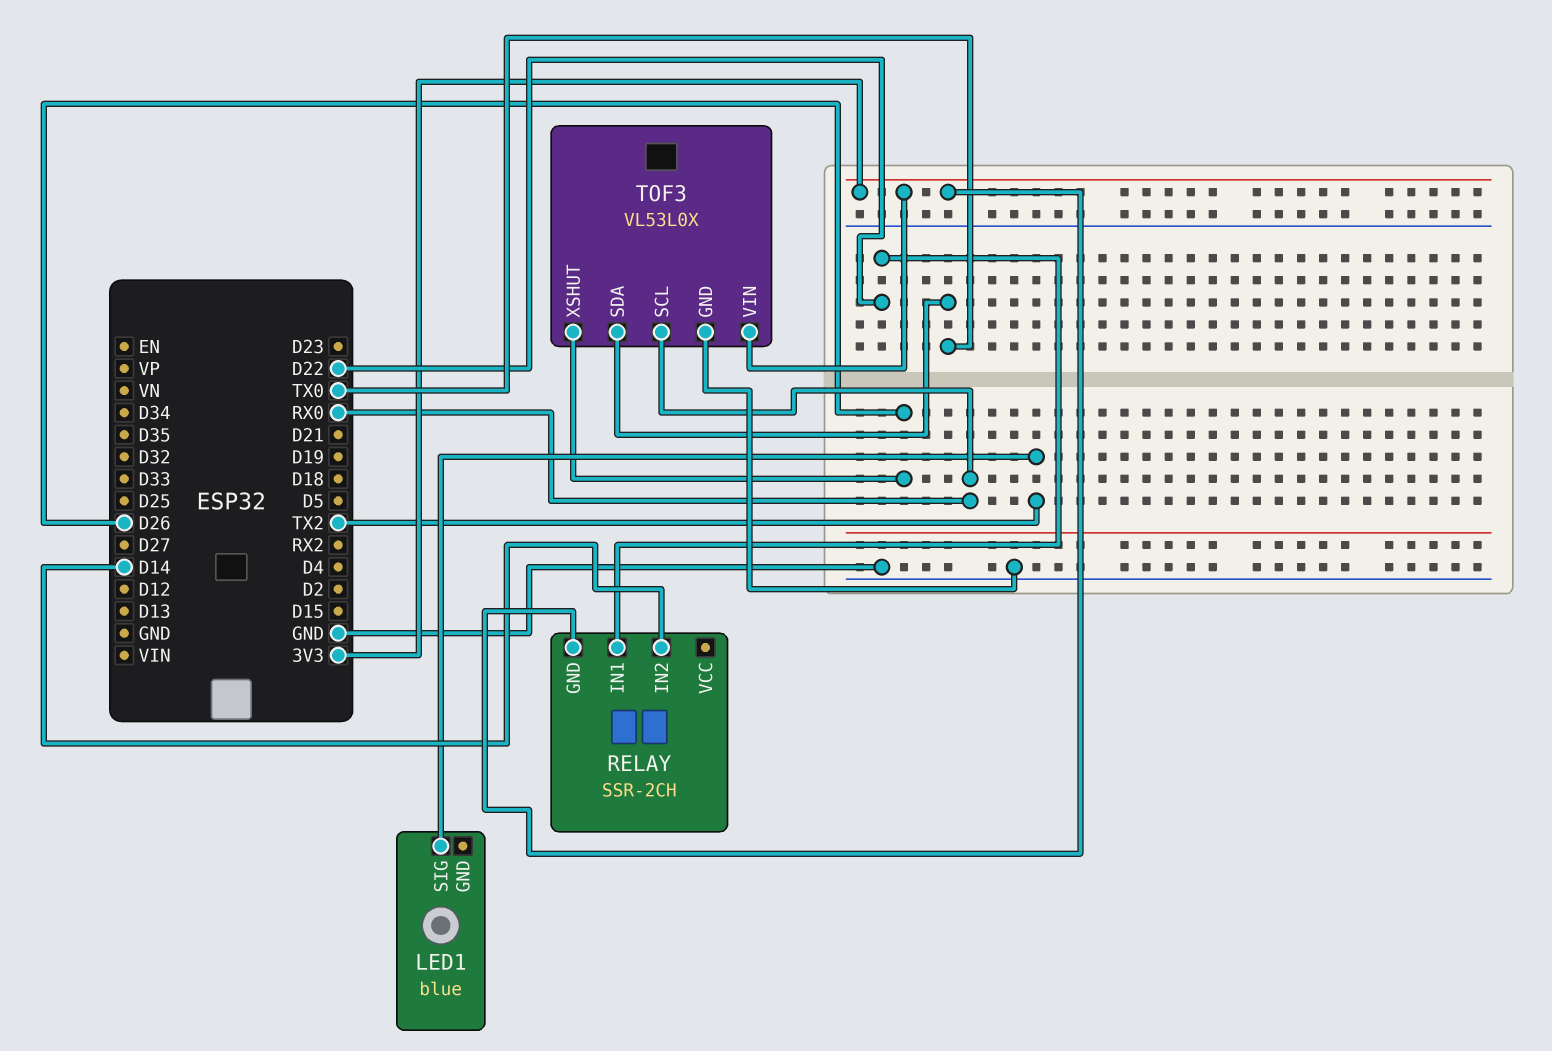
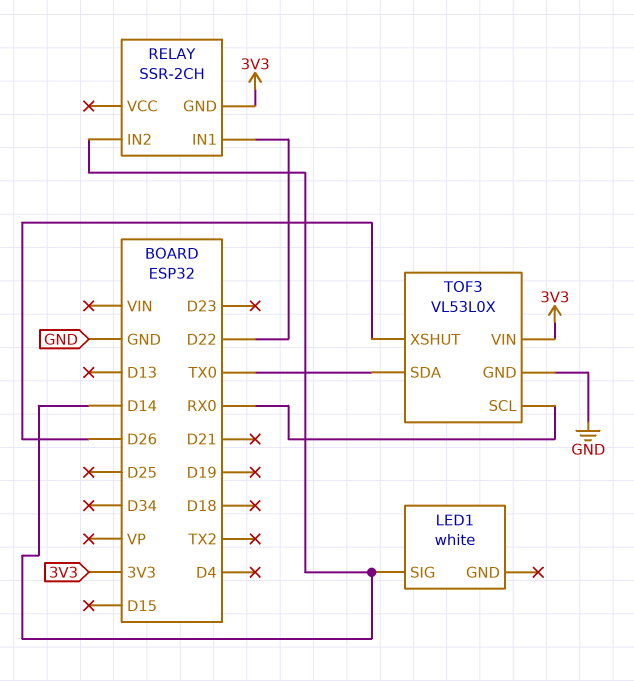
LED1: blue -> white
LED1 pin SIG: TX2 -> D14

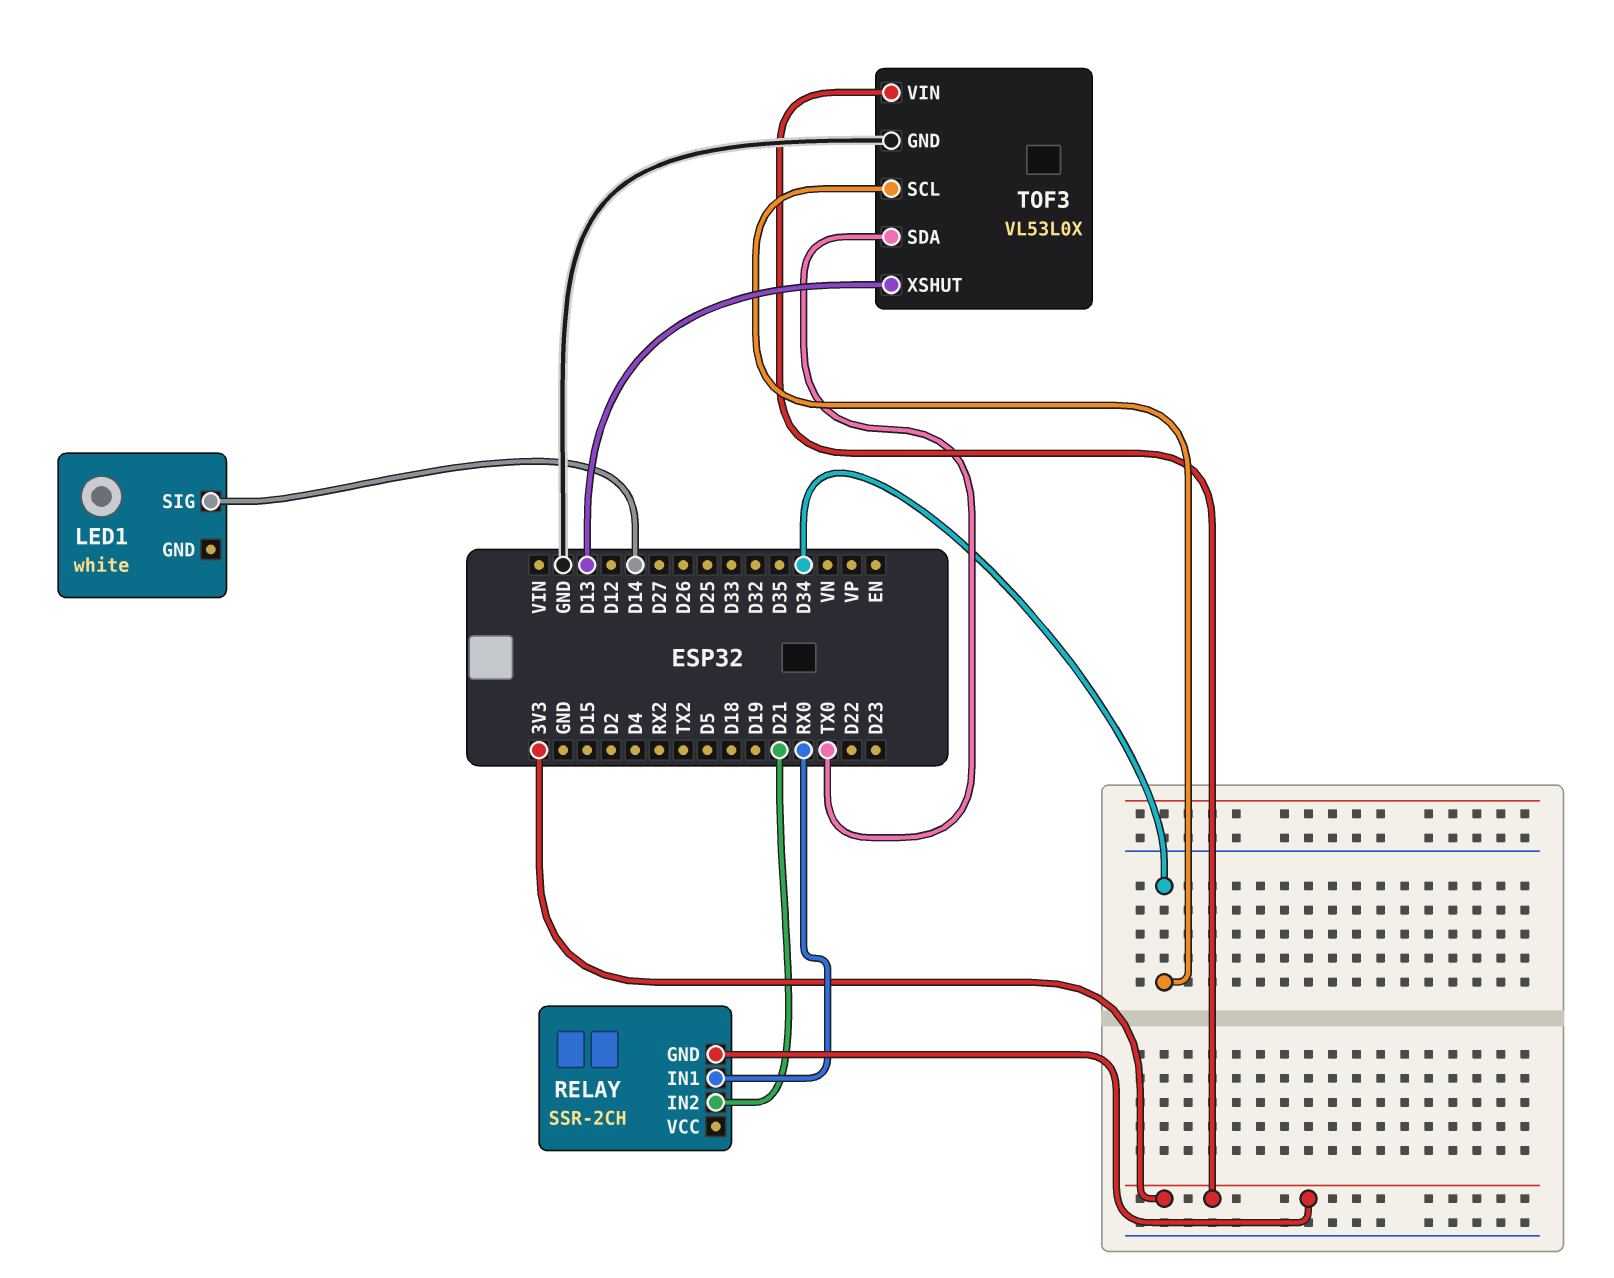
RELAY pin IN1: D22 -> RX0
RELAY pin IN2: D14 -> D21
TOF3 pin SCL: RX0 -> D34
TOF3 pin XSHUT: D26 -> D13

